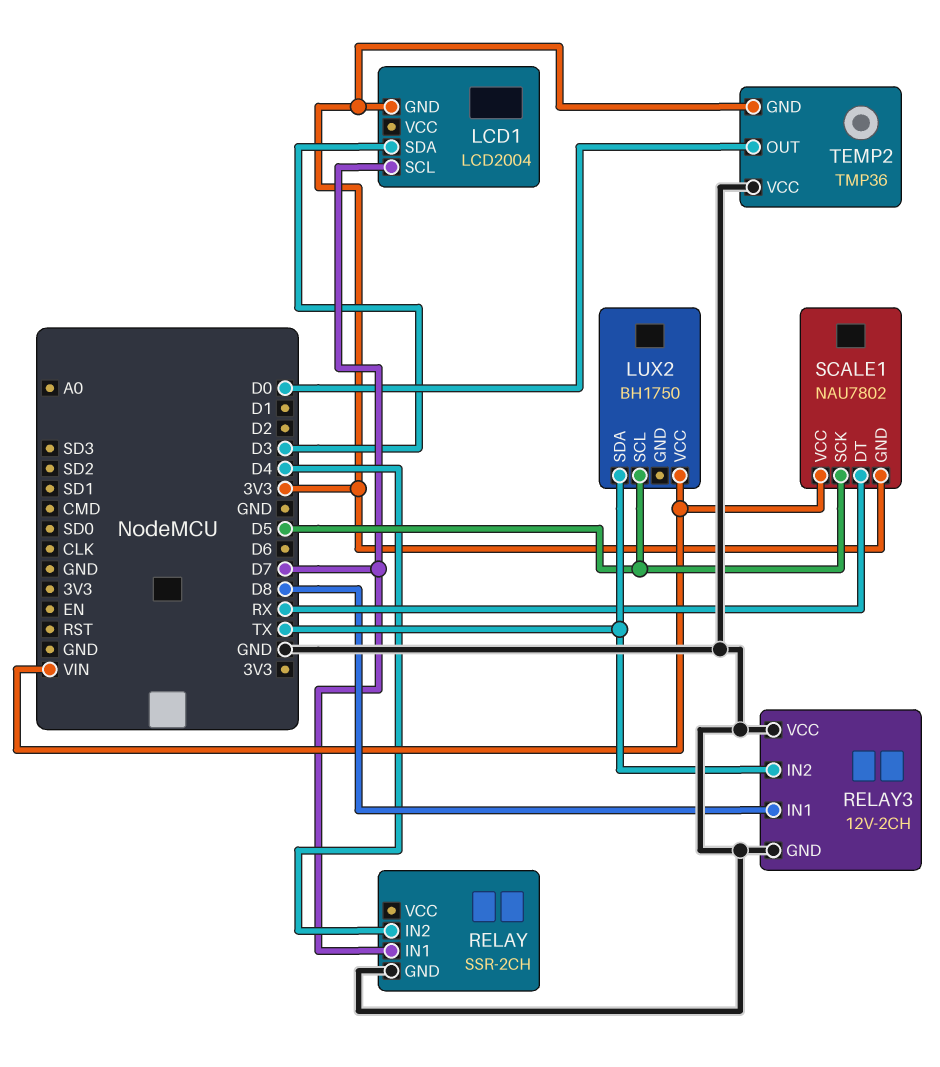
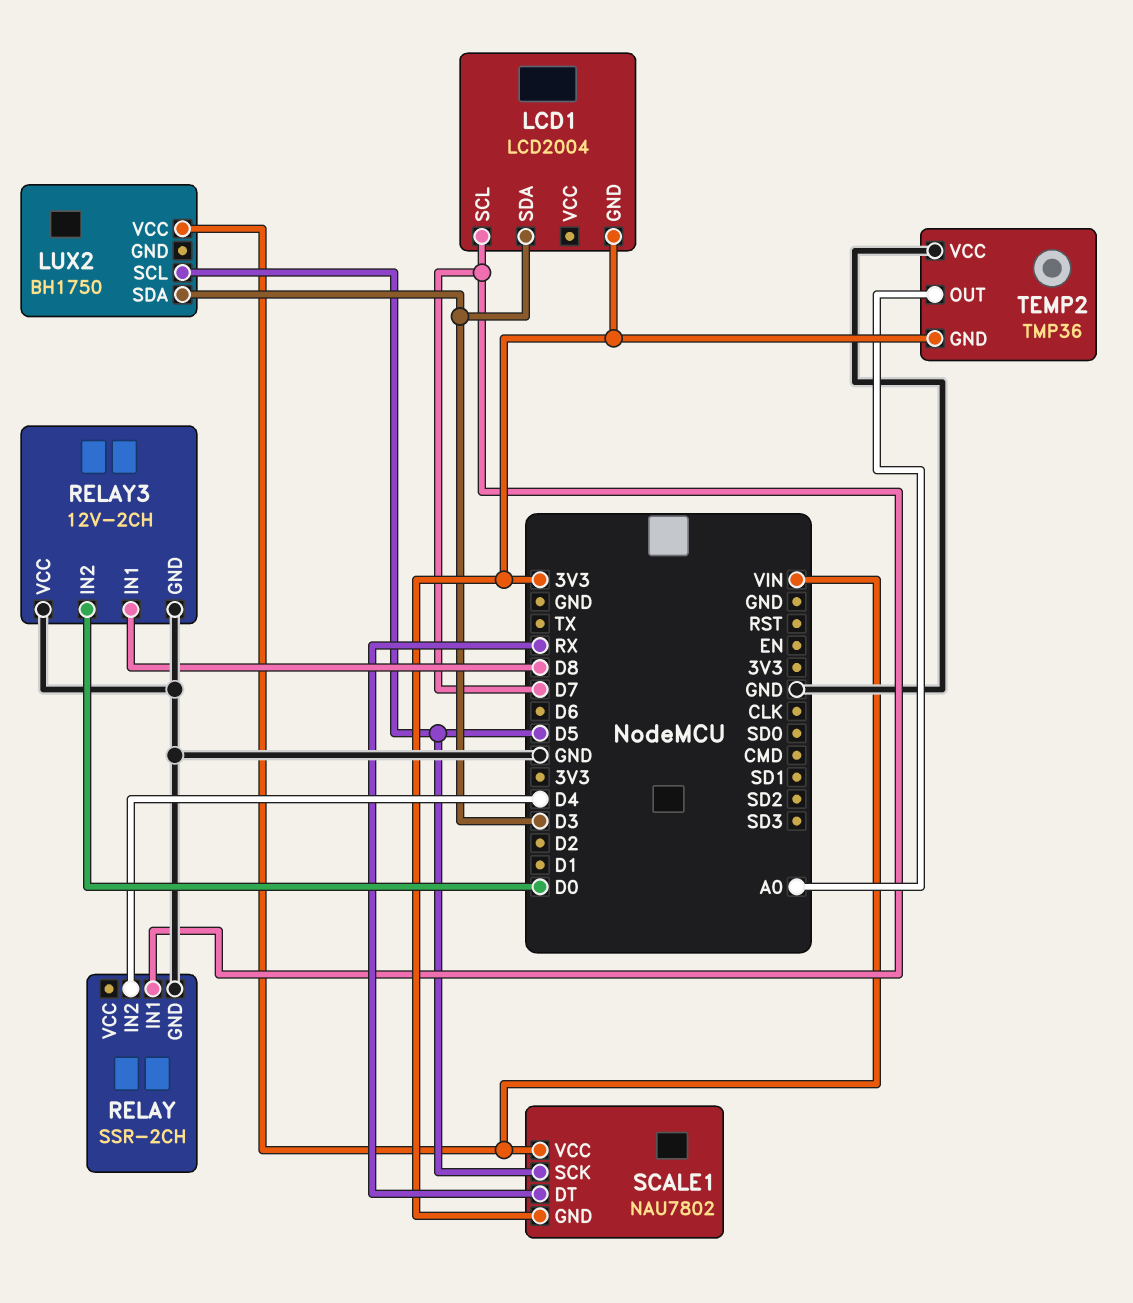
LUX2 pin SDA: TX -> D3
RELAY3 pin IN2: TX -> D0
TEMP2 pin OUT: D0 -> A0

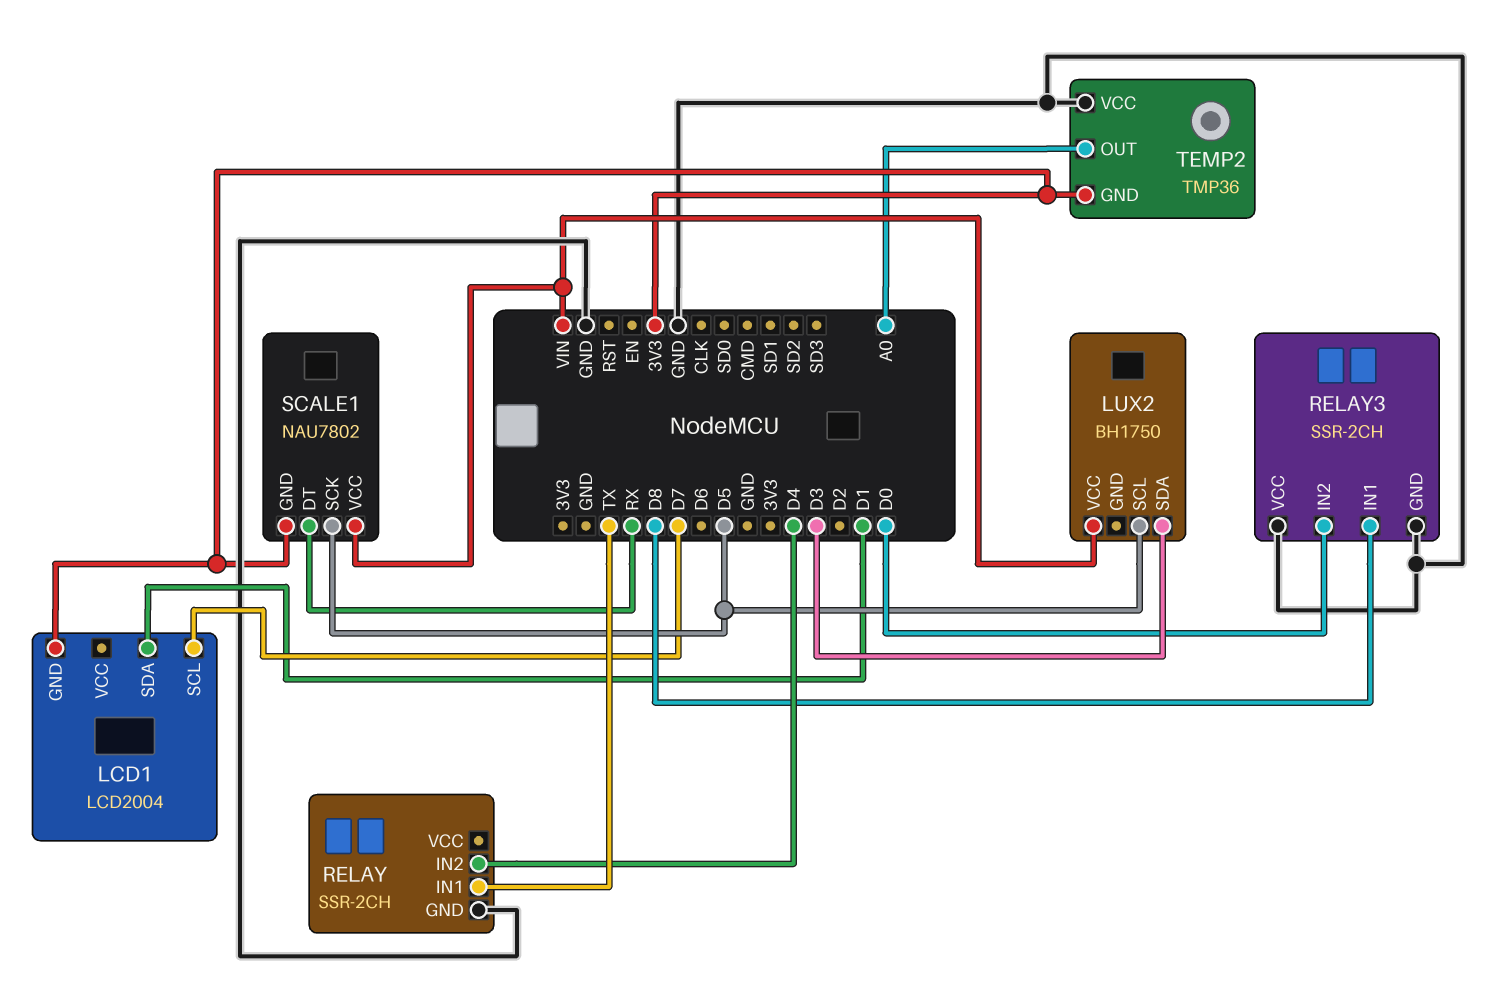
LCD1 pin SDA: D3 -> D1
RELAY pin IN1: D7 -> TX
RELAY3: 12V-2CH -> SSR-2CH

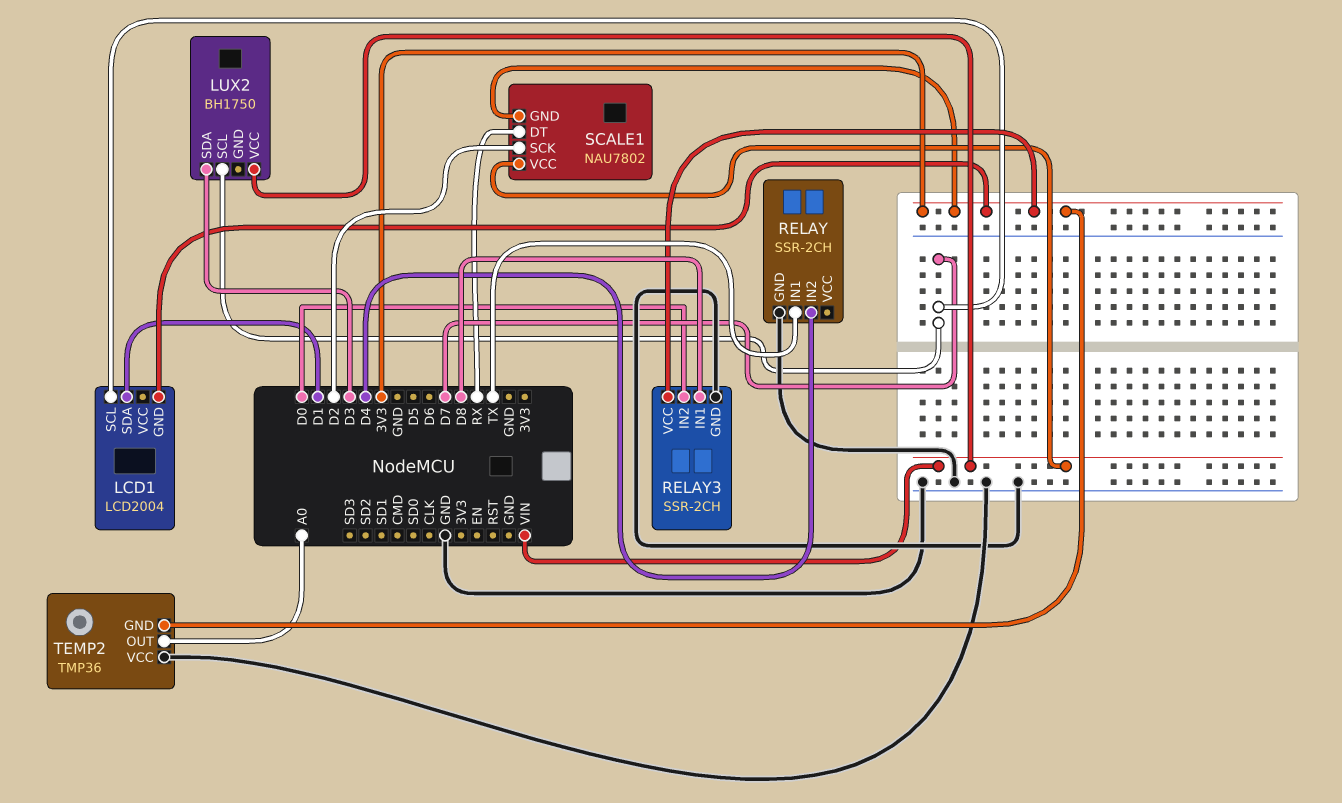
LUX2 pin SCL: D5 -> D7
RELAY3 pin VCC: GND -> 3V3
SCALE1 pin SCK: D5 -> D2

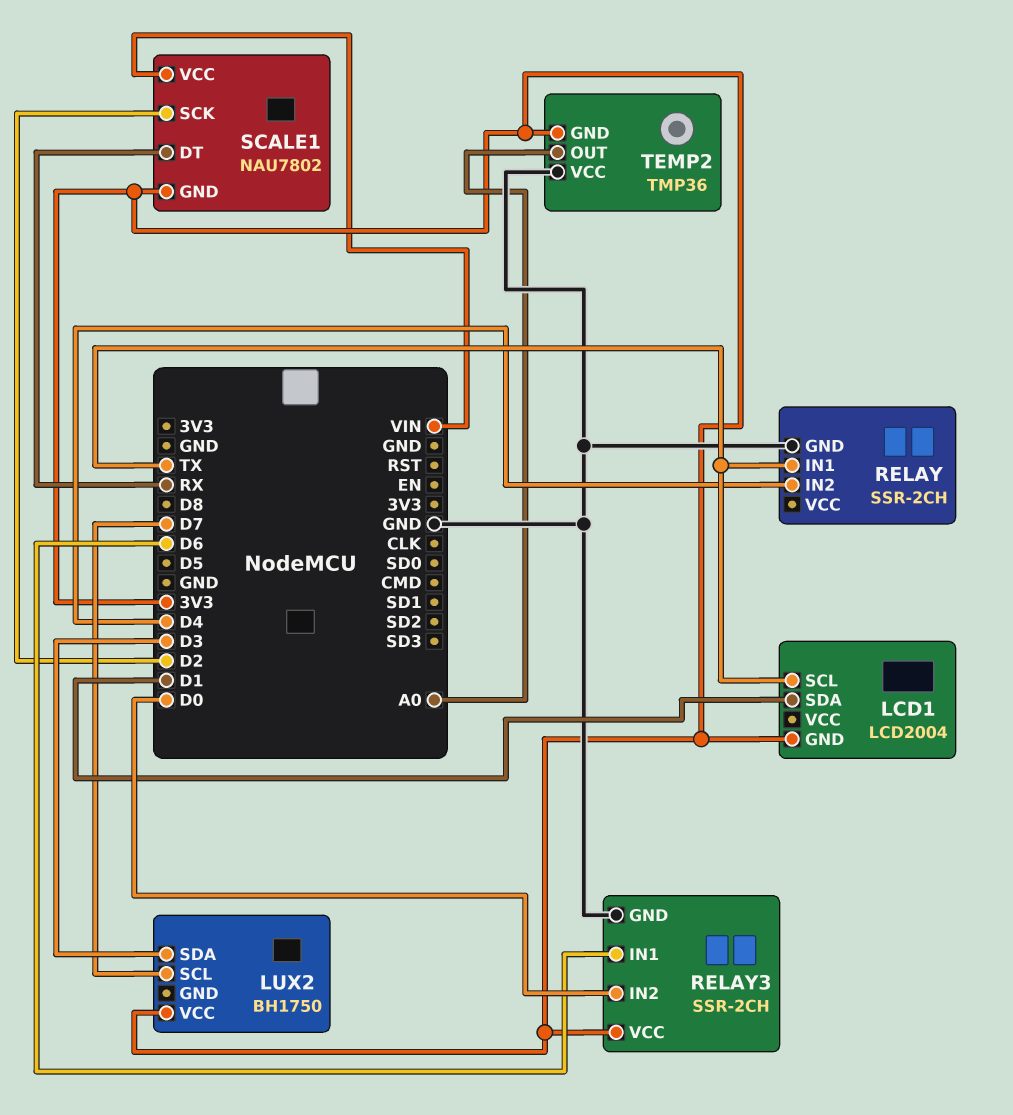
LCD1 pin SCL: D7 -> TX
LUX2 pin VCC: VIN -> 3V3
RELAY3 pin IN1: D8 -> D6

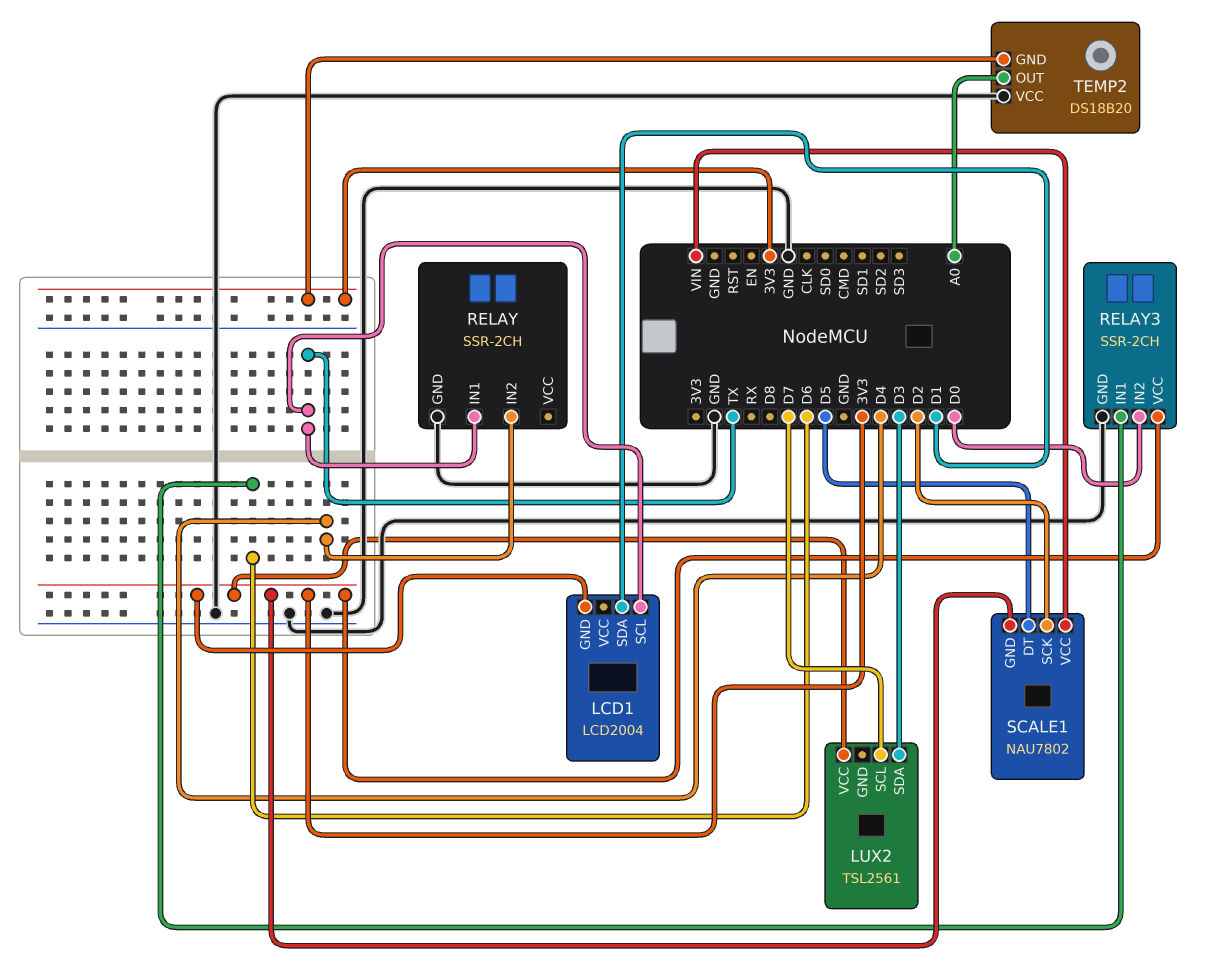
LUX2: BH1750 -> TSL2561
SCALE1 pin DT: RX -> D5
TEMP2: TMP36 -> DS18B20

